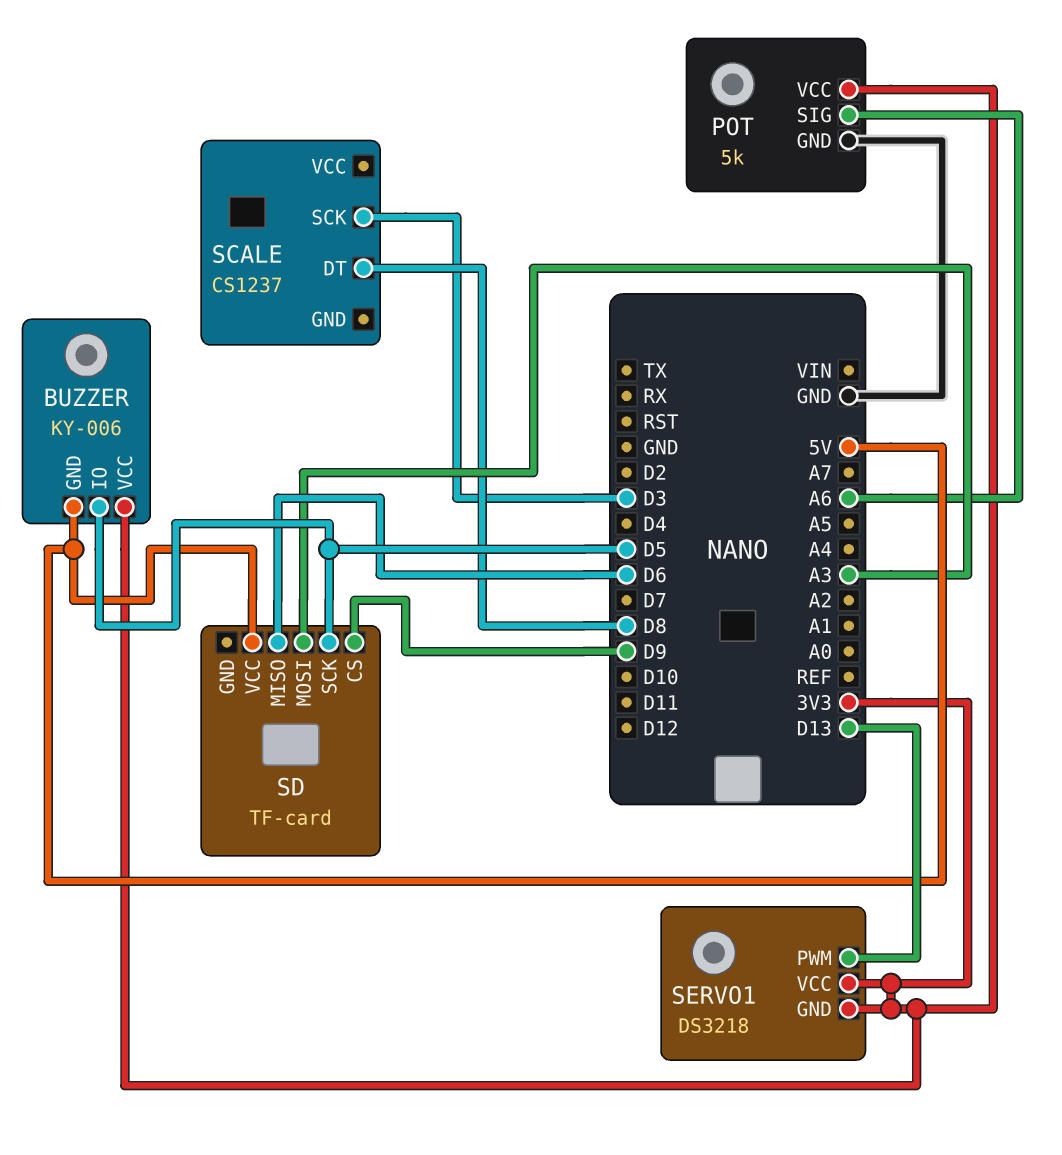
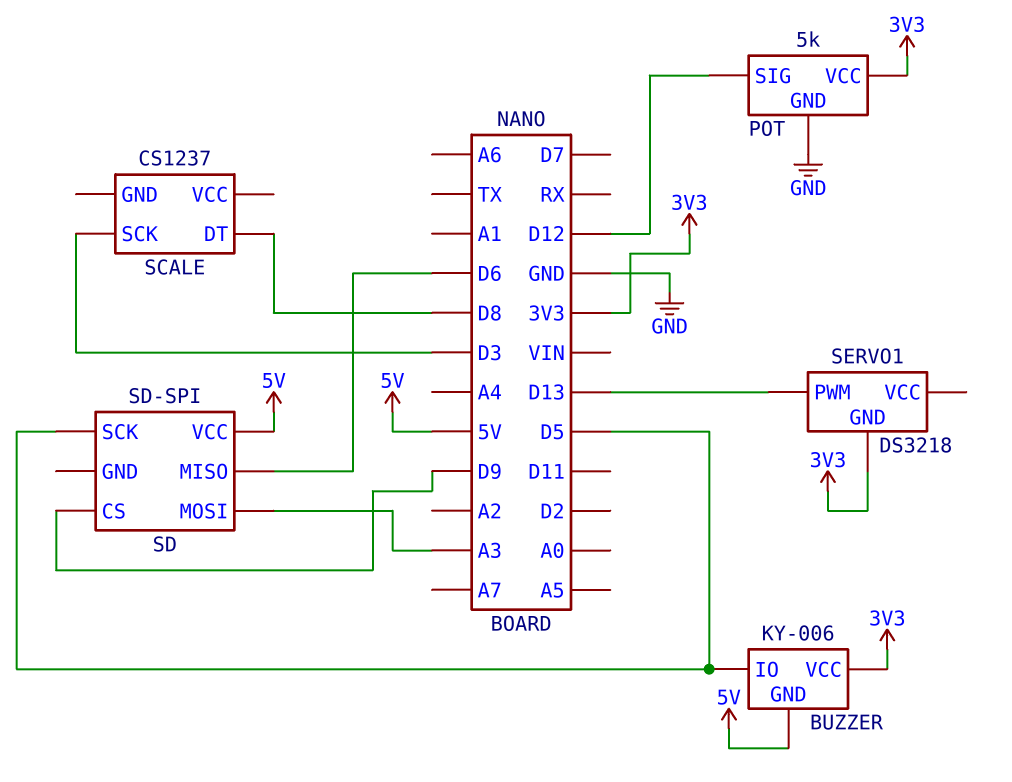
POT pin SIG: A6 -> D12
SD: TF-card -> SD-SPI
SERVO1 pin VCC: 3V3 -> none

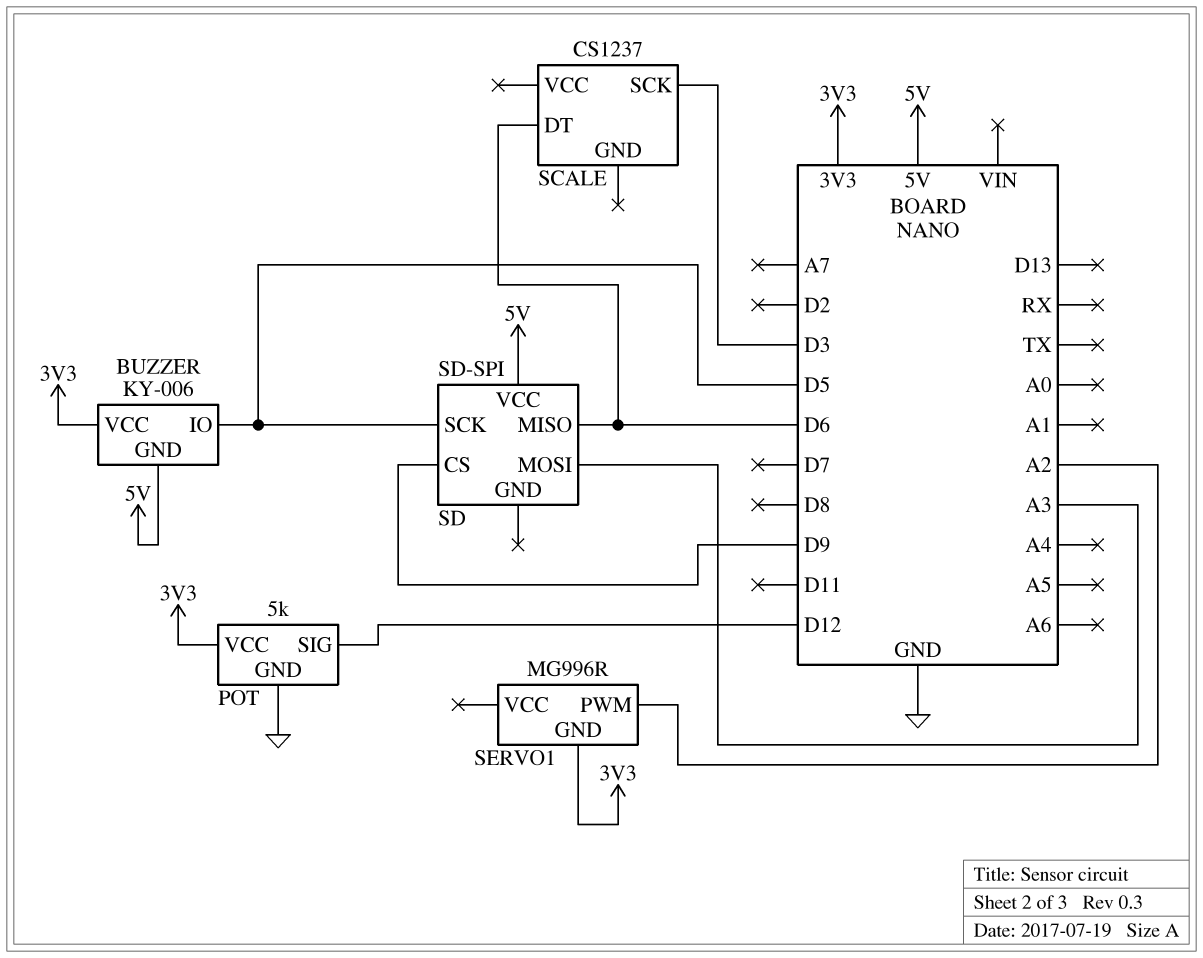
SCALE pin DT: D8 -> D6
SERVO1: DS3218 -> MG996R
SERVO1 pin PWM: D13 -> A2

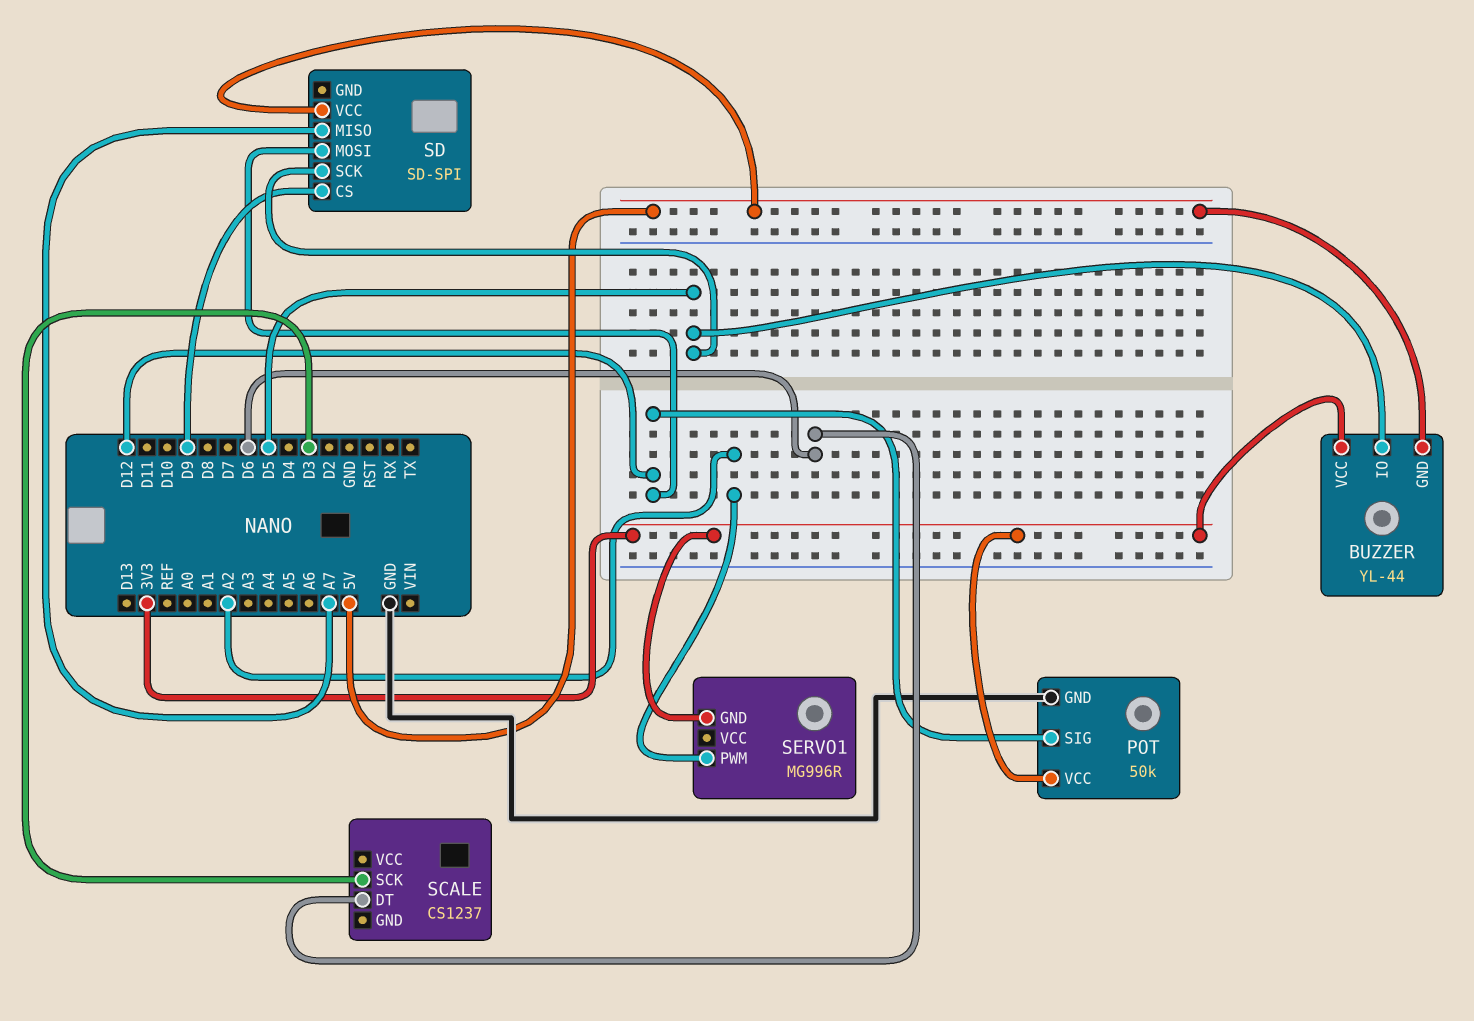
BUZZER: KY-006 -> YL-44
POT: 5k -> 50k
SD pin MISO: D6 -> A7
SD pin MOSI: A3 -> D12

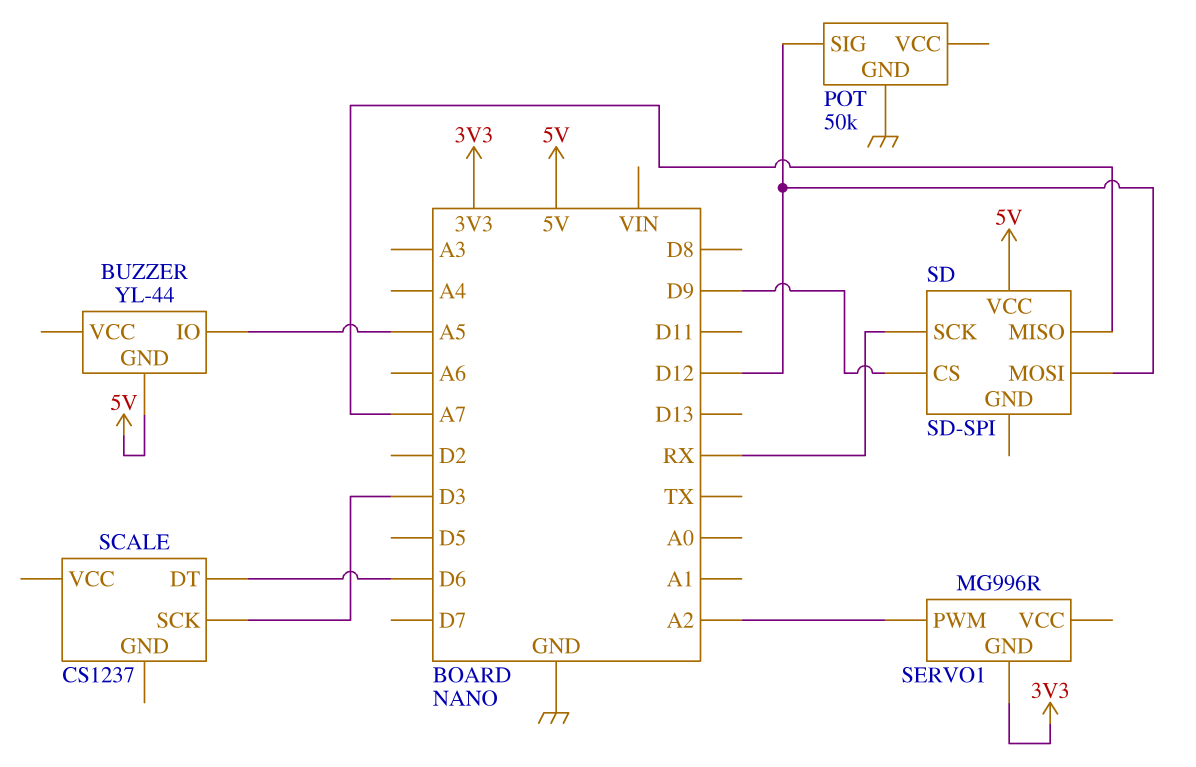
BUZZER pin IO: D5 -> A5
BUZZER pin VCC: 3V3 -> none
POT pin VCC: 3V3 -> none
SD pin SCK: D5 -> RX

